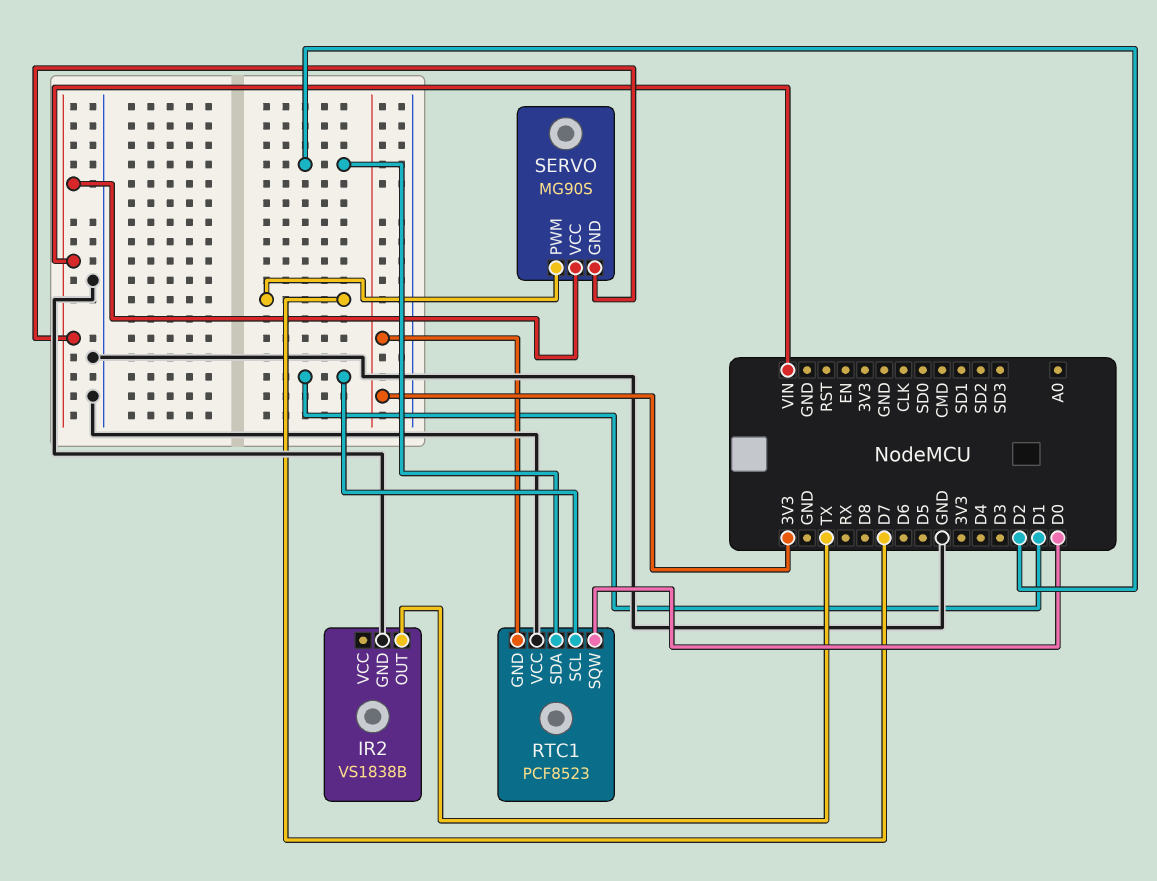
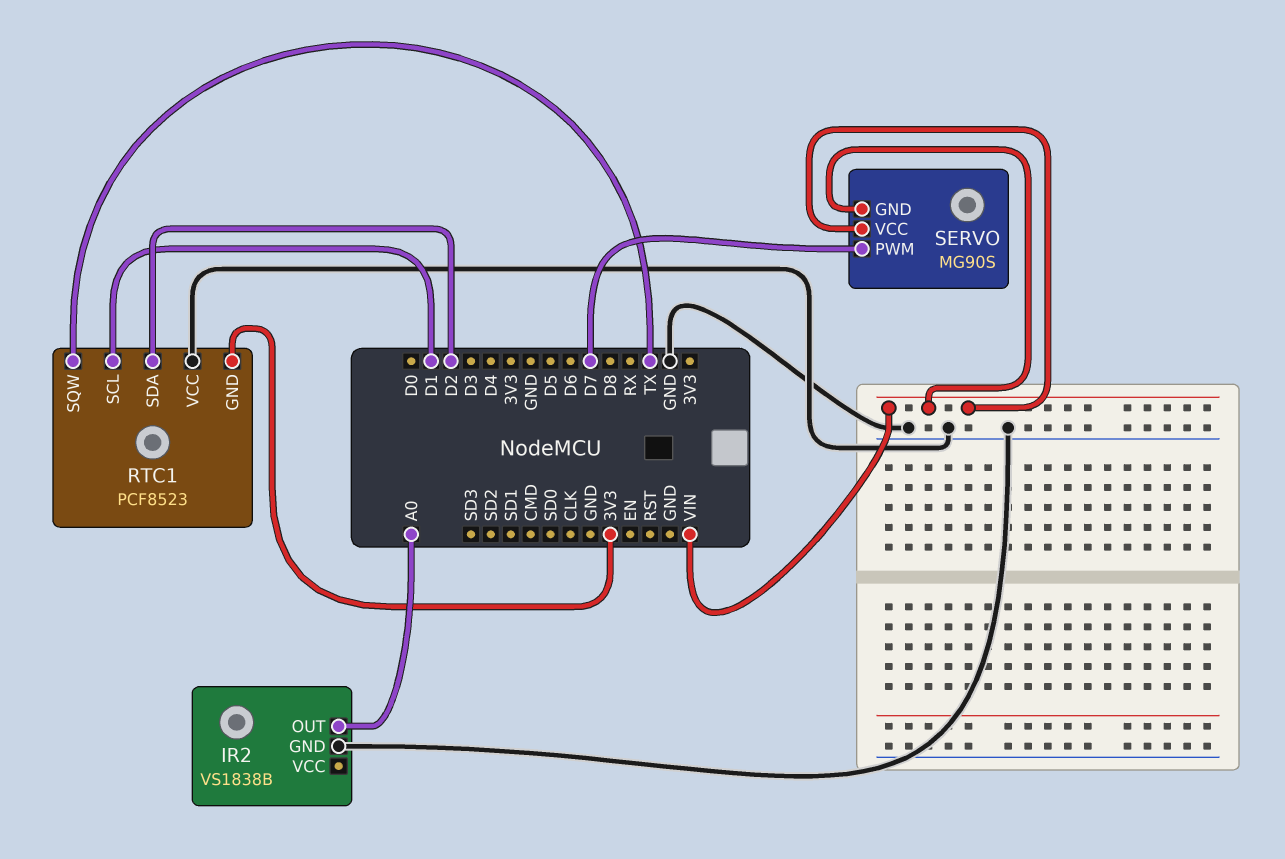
IR2 pin OUT: TX -> A0
RTC1 pin SQW: D0 -> TX

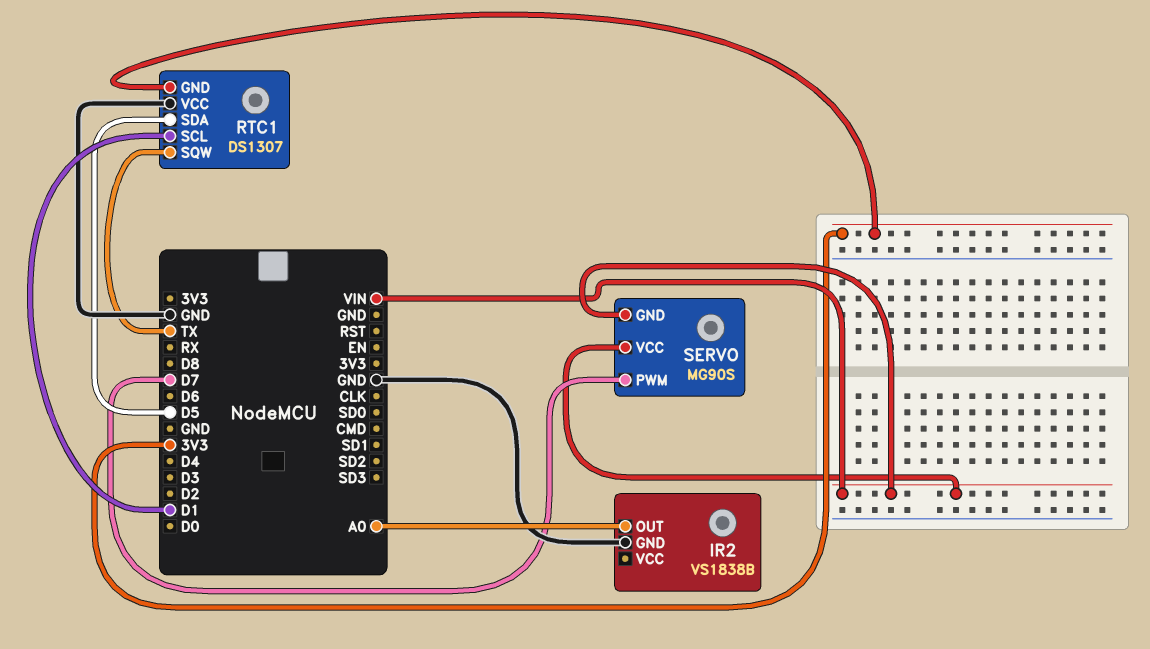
RTC1: PCF8523 -> DS1307
RTC1 pin SDA: D2 -> D5

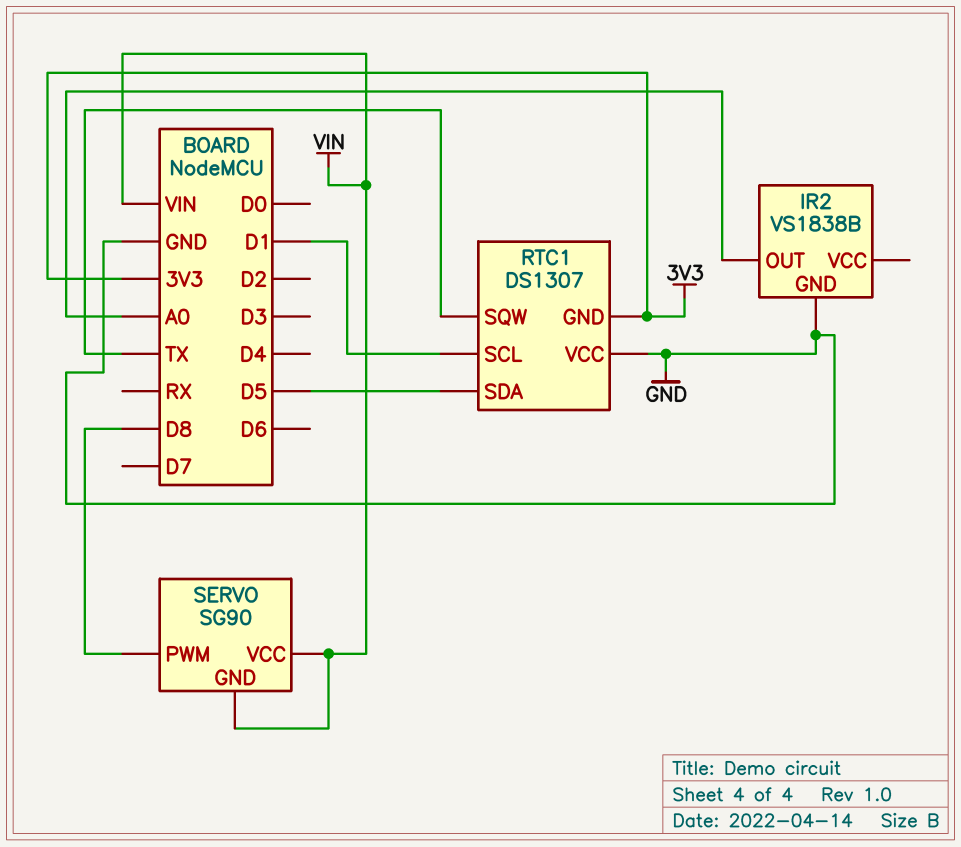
SERVO: MG90S -> SG90
SERVO pin PWM: D7 -> D8

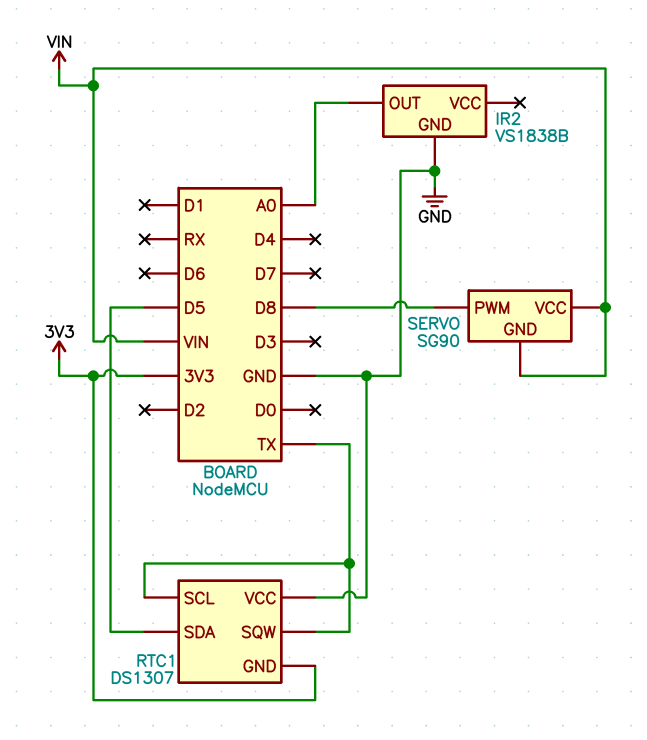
RTC1 pin SCL: D1 -> TX

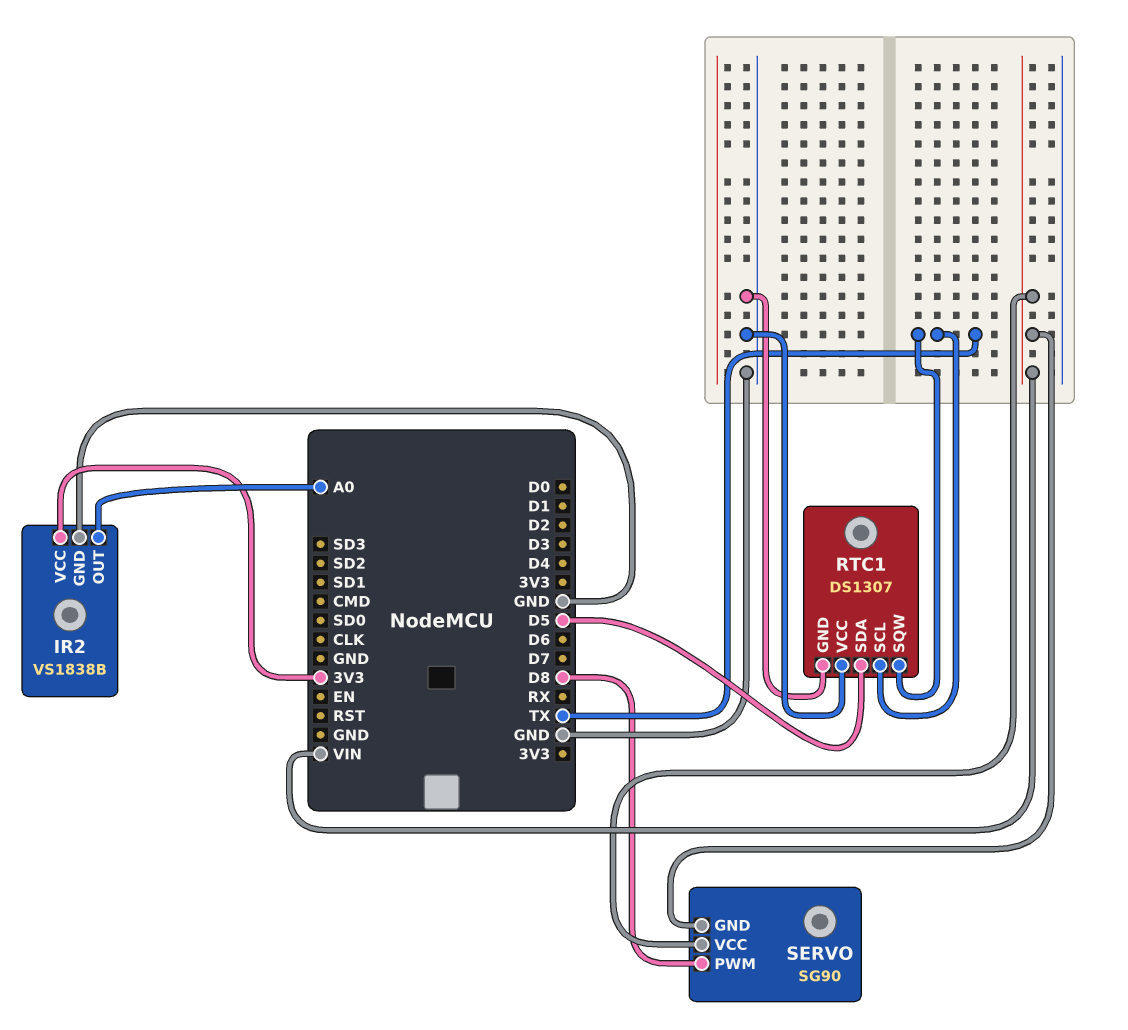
IR2 pin VCC: none -> 3V3
RTC1 pin GND: 3V3 -> GND

